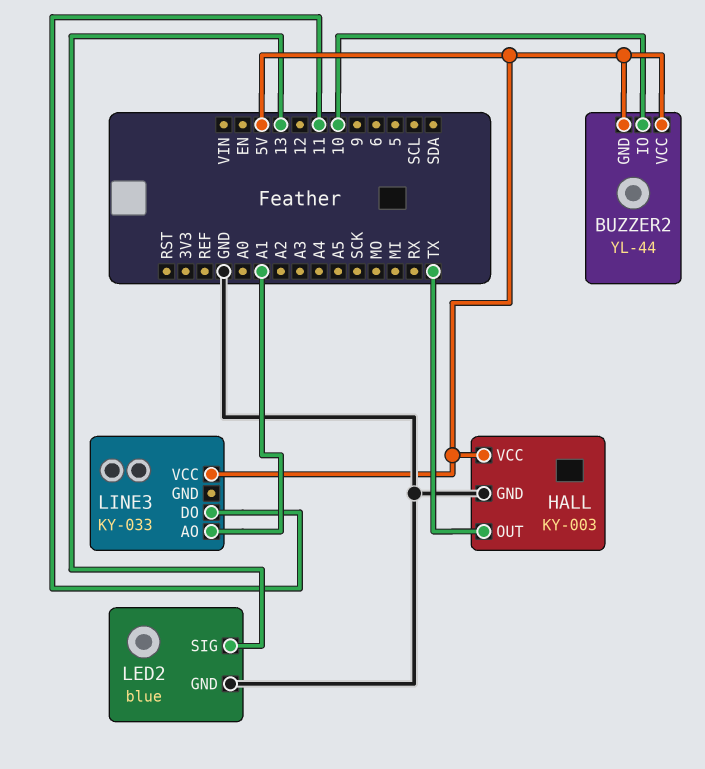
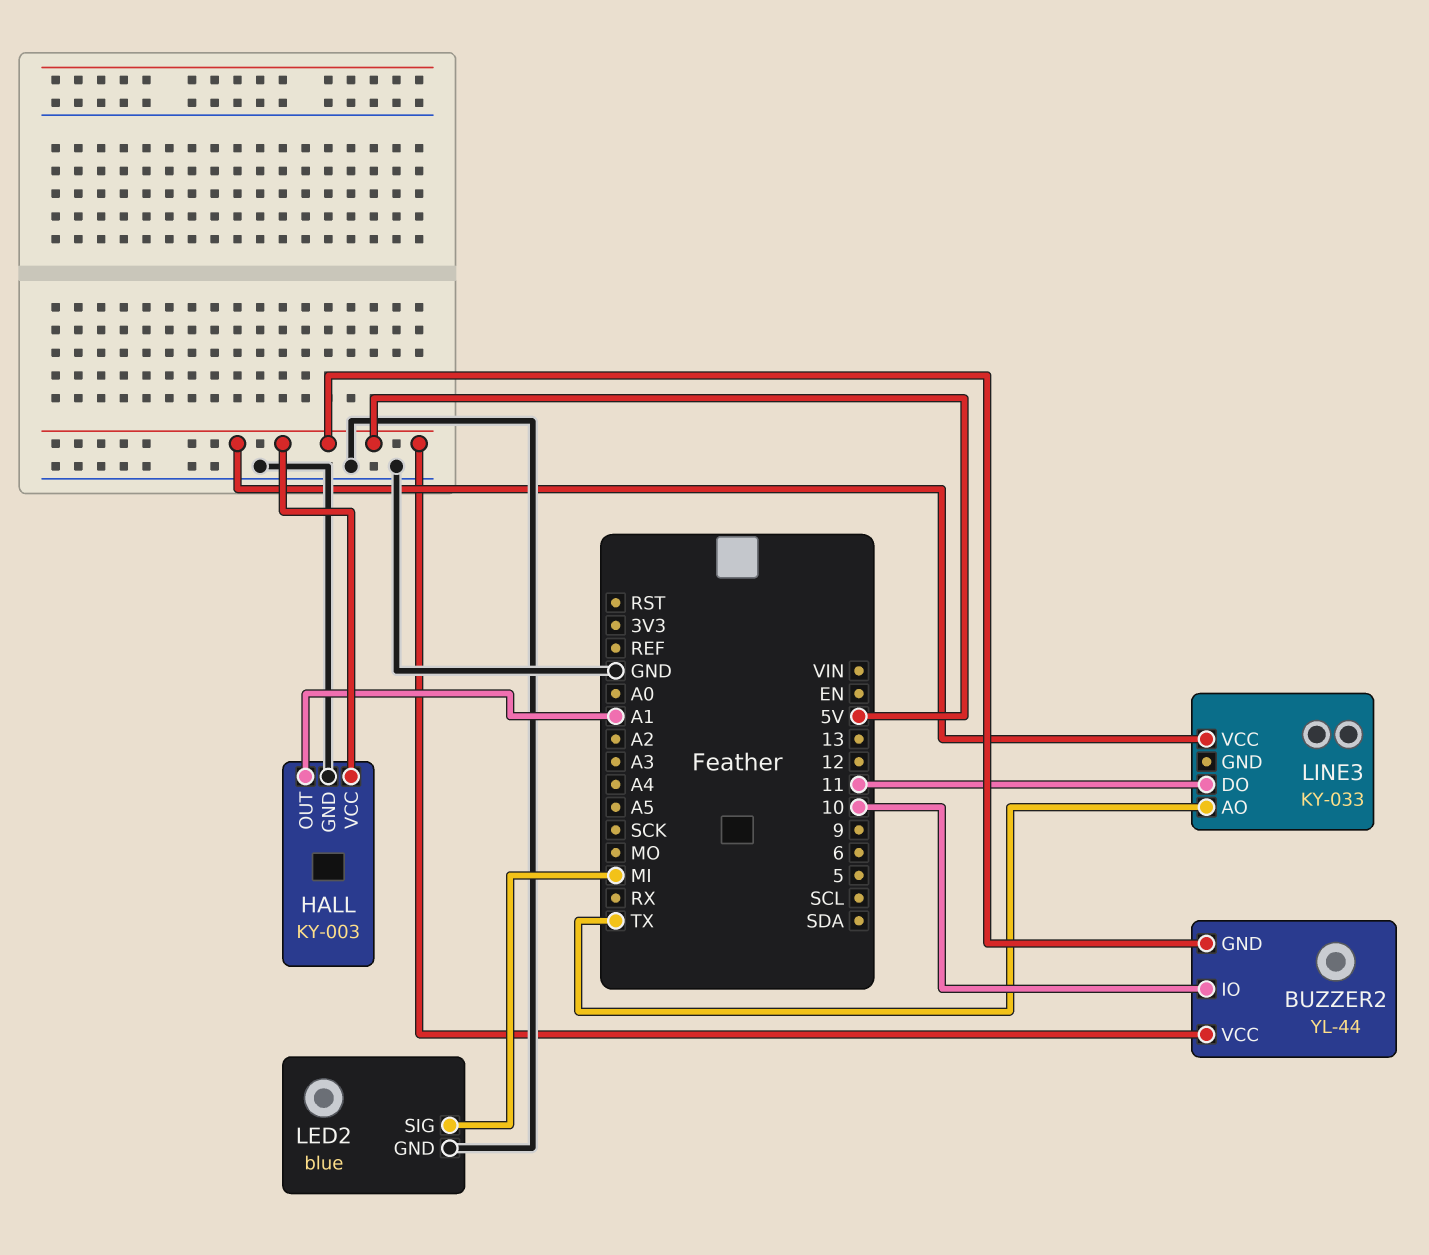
HALL pin OUT: TX -> A1
LED2 pin SIG: 13 -> MI
LINE3 pin AO: A1 -> TX

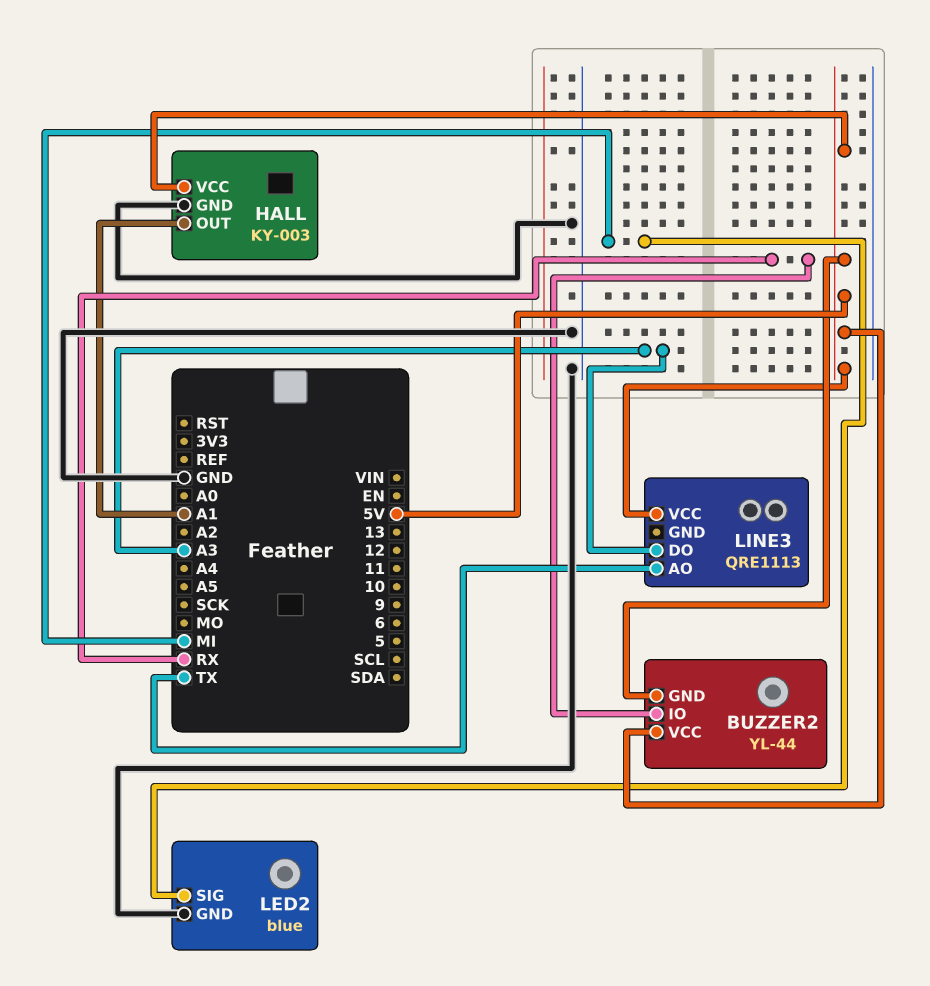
BUZZER2 pin IO: 10 -> RX
LINE3: KY-033 -> QRE1113
LINE3 pin DO: 11 -> A3

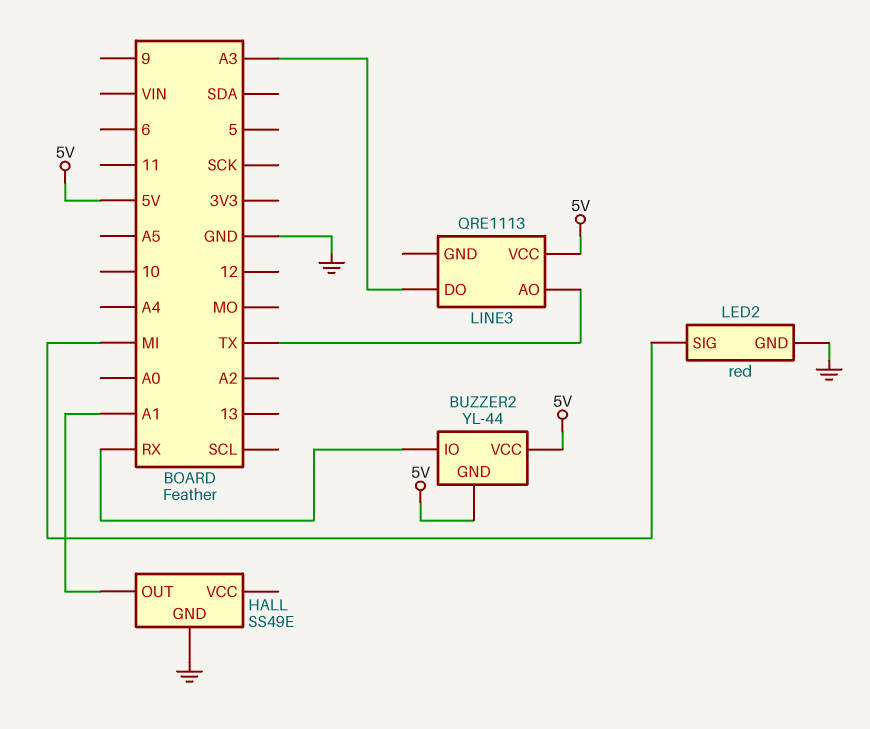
HALL: KY-003 -> SS49E
HALL pin VCC: 5V -> none
LED2: blue -> red

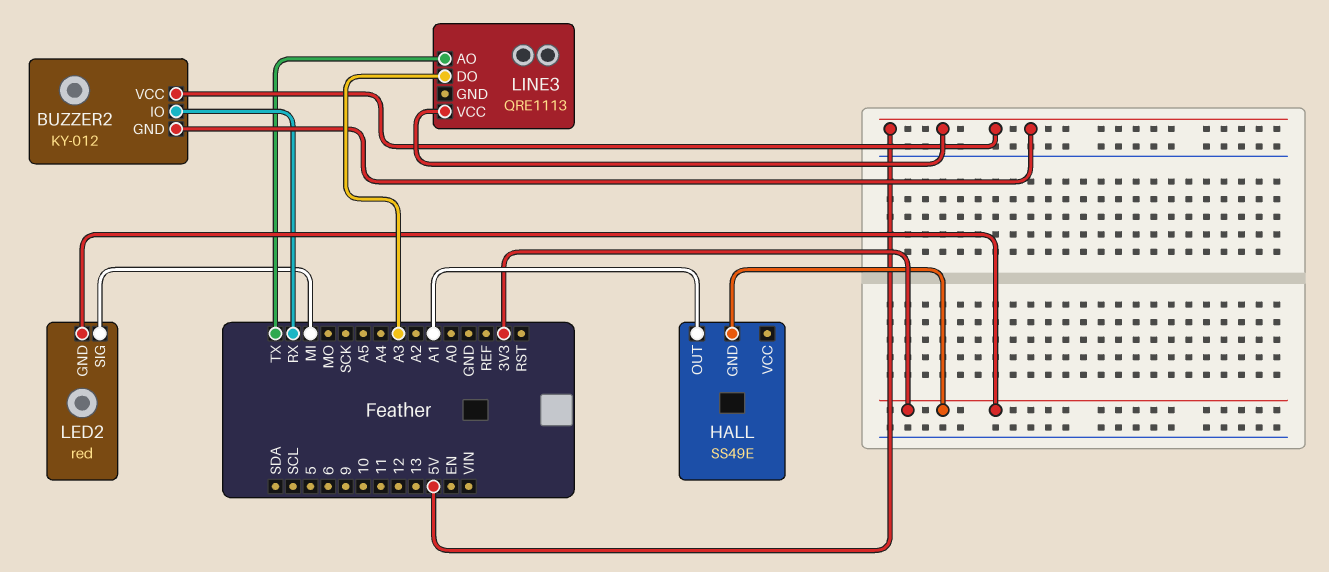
BUZZER2: YL-44 -> KY-012
HALL pin GND: GND -> 3V3
LED2 pin GND: GND -> 3V3

